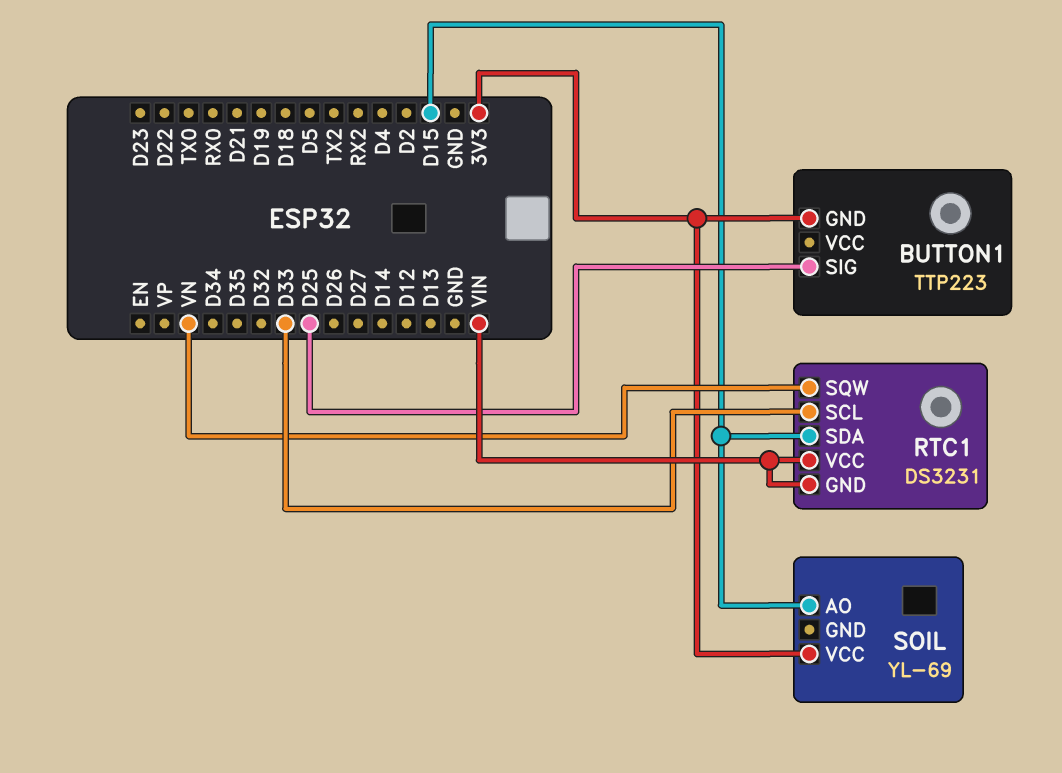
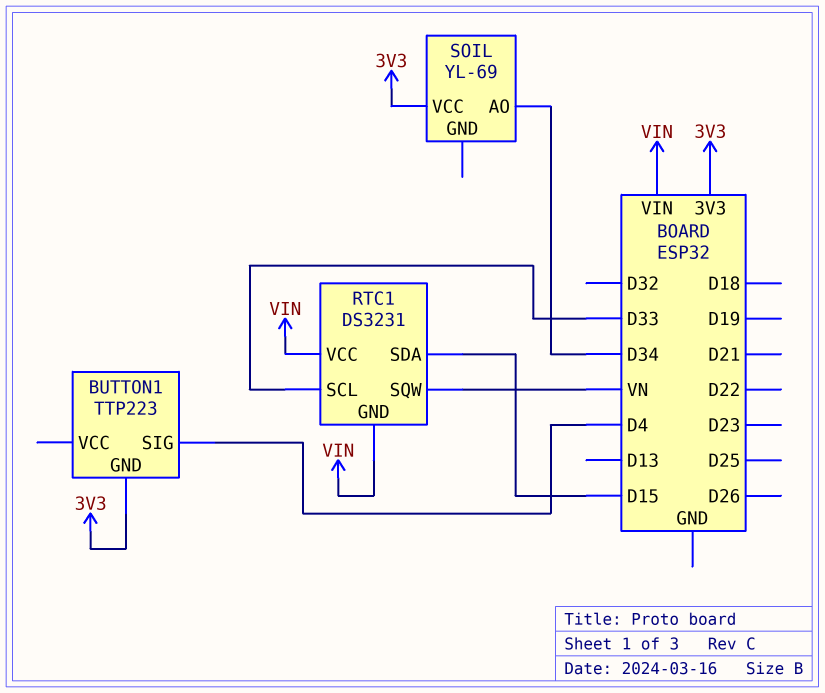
BUTTON1 pin SIG: D25 -> D4
SOIL pin AO: D15 -> D34

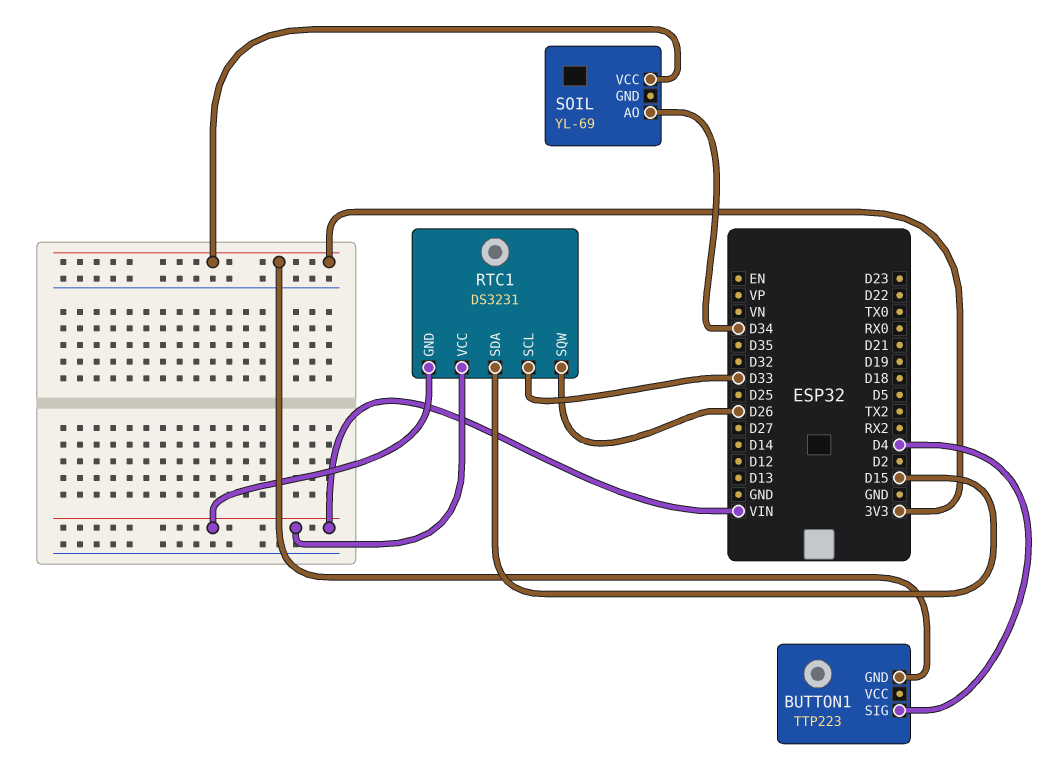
RTC1 pin SQW: VN -> D26

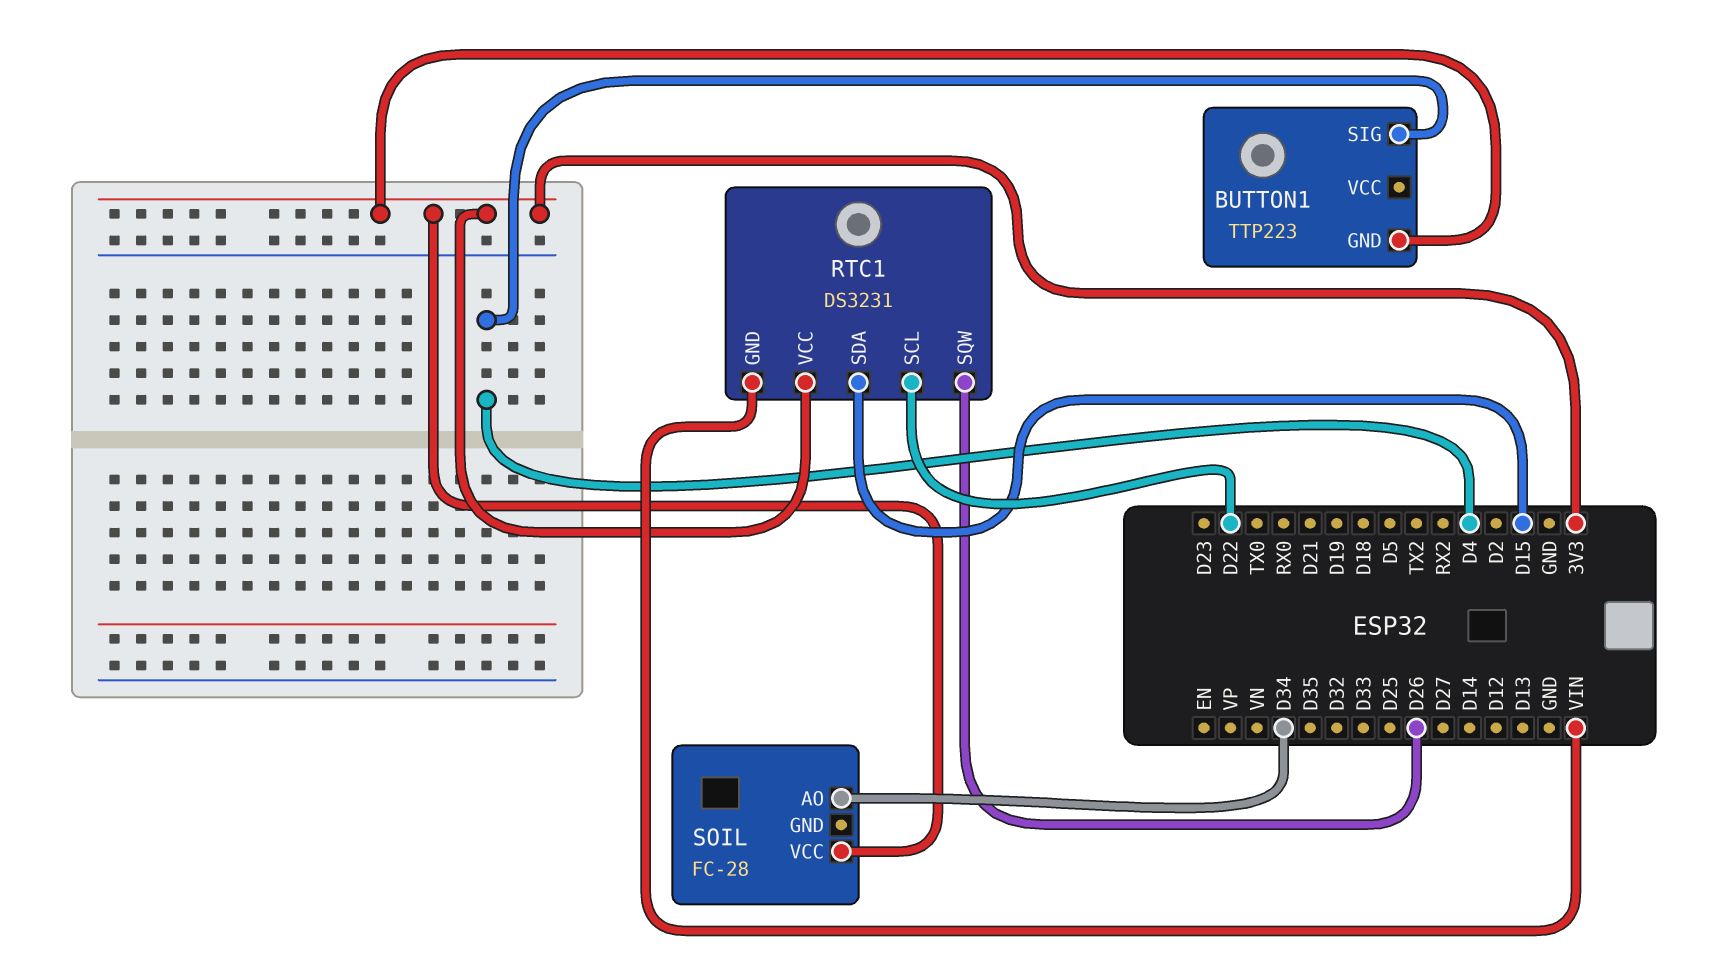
RTC1 pin SCL: D33 -> D22
RTC1 pin VCC: VIN -> 3V3
SOIL: YL-69 -> FC-28

